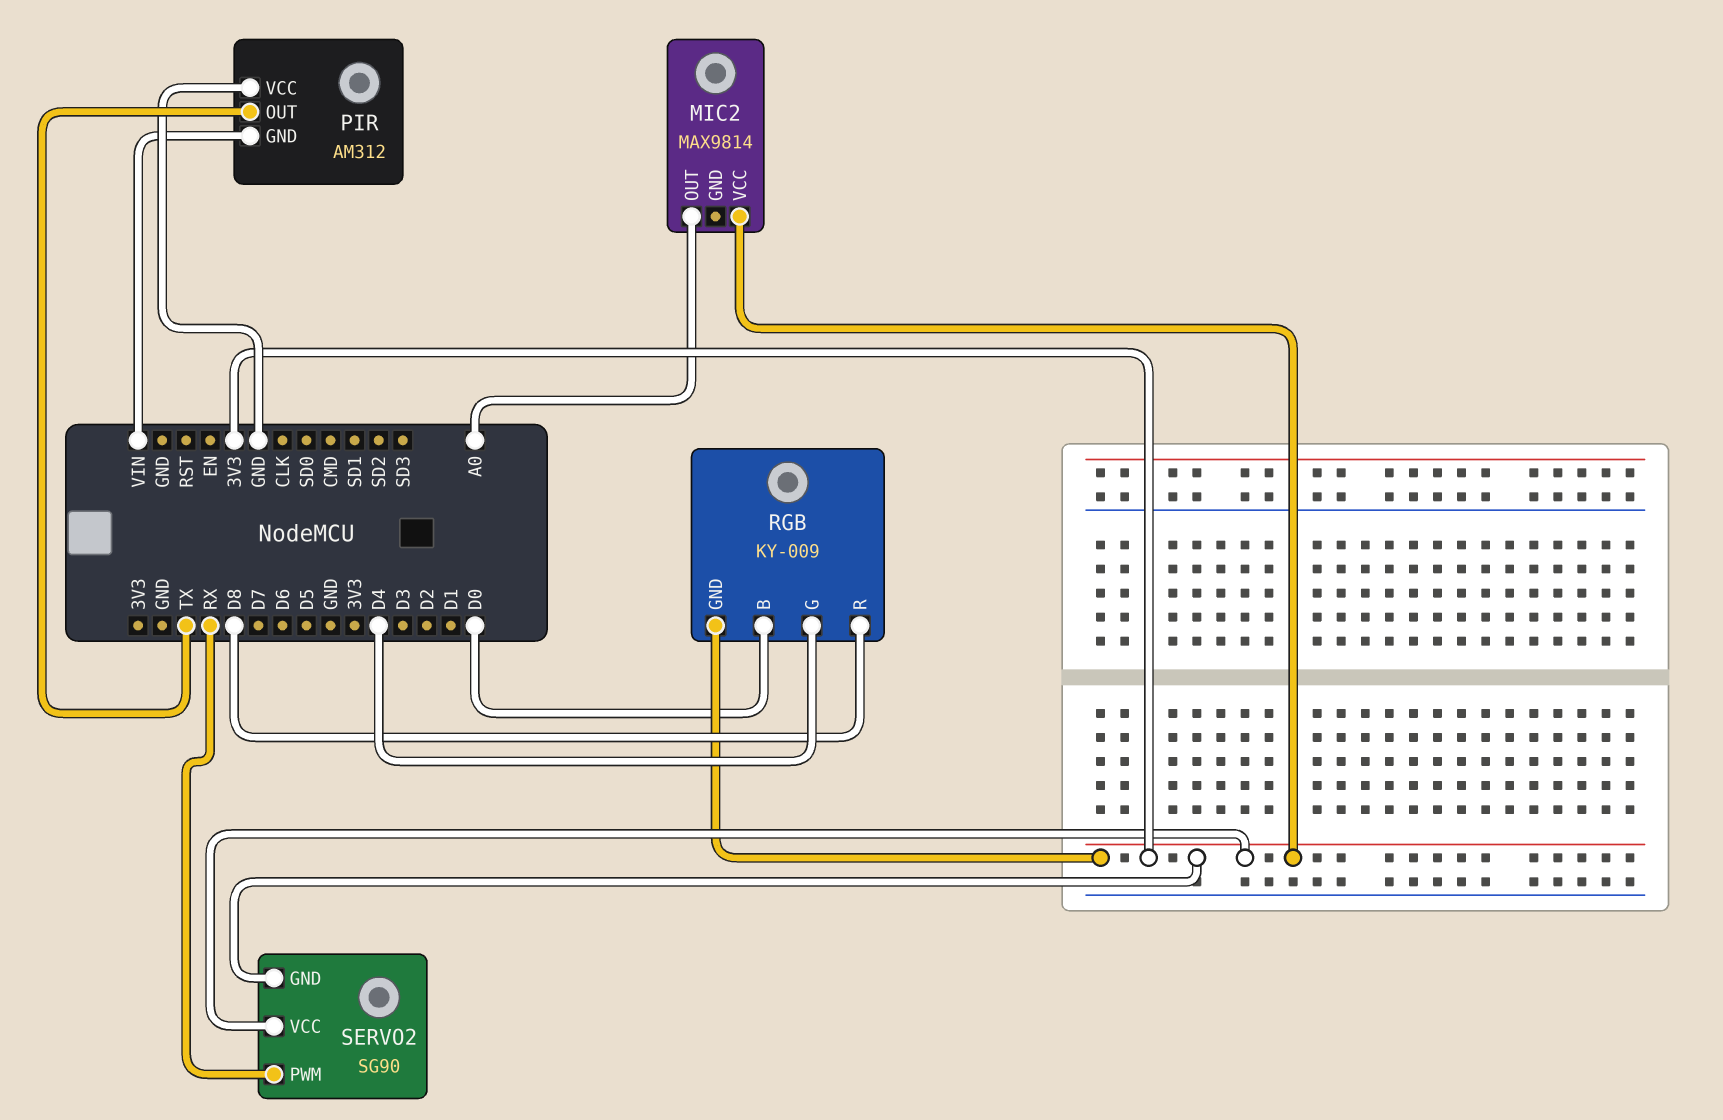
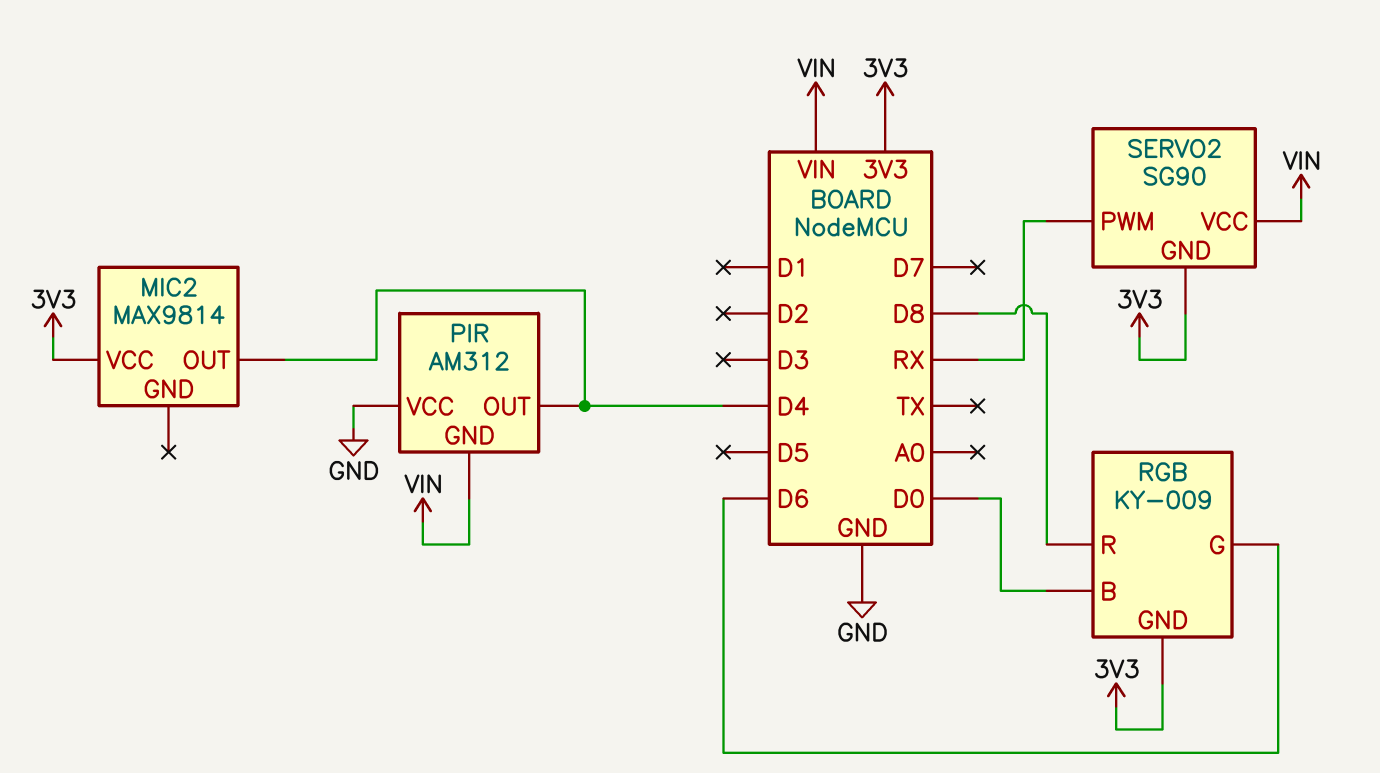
MIC2 pin OUT: A0 -> D4
PIR pin OUT: TX -> D4
RGB pin G: D4 -> D6
SERVO2 pin VCC: 3V3 -> VIN

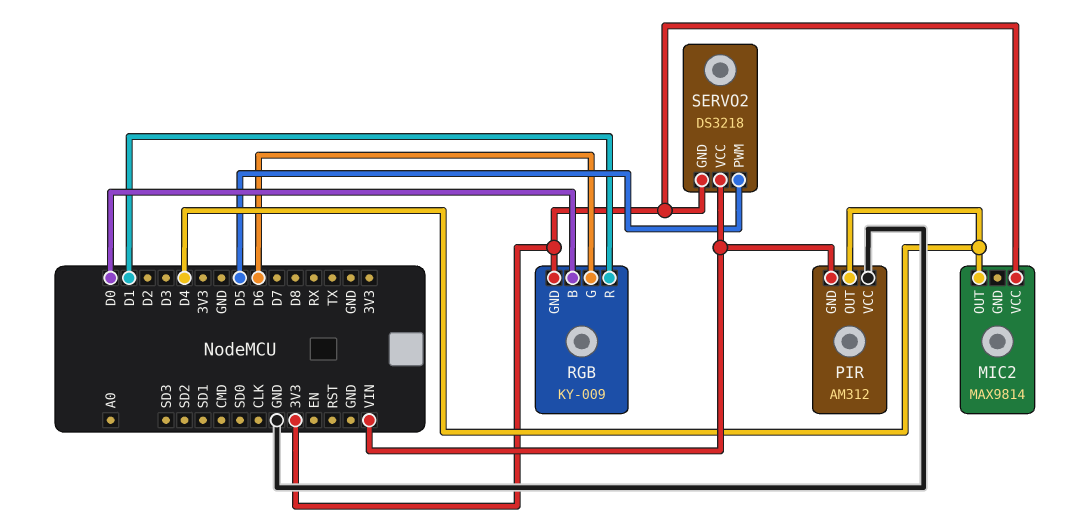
RGB pin R: D8 -> D1
SERVO2: SG90 -> DS3218
SERVO2 pin PWM: RX -> D5

